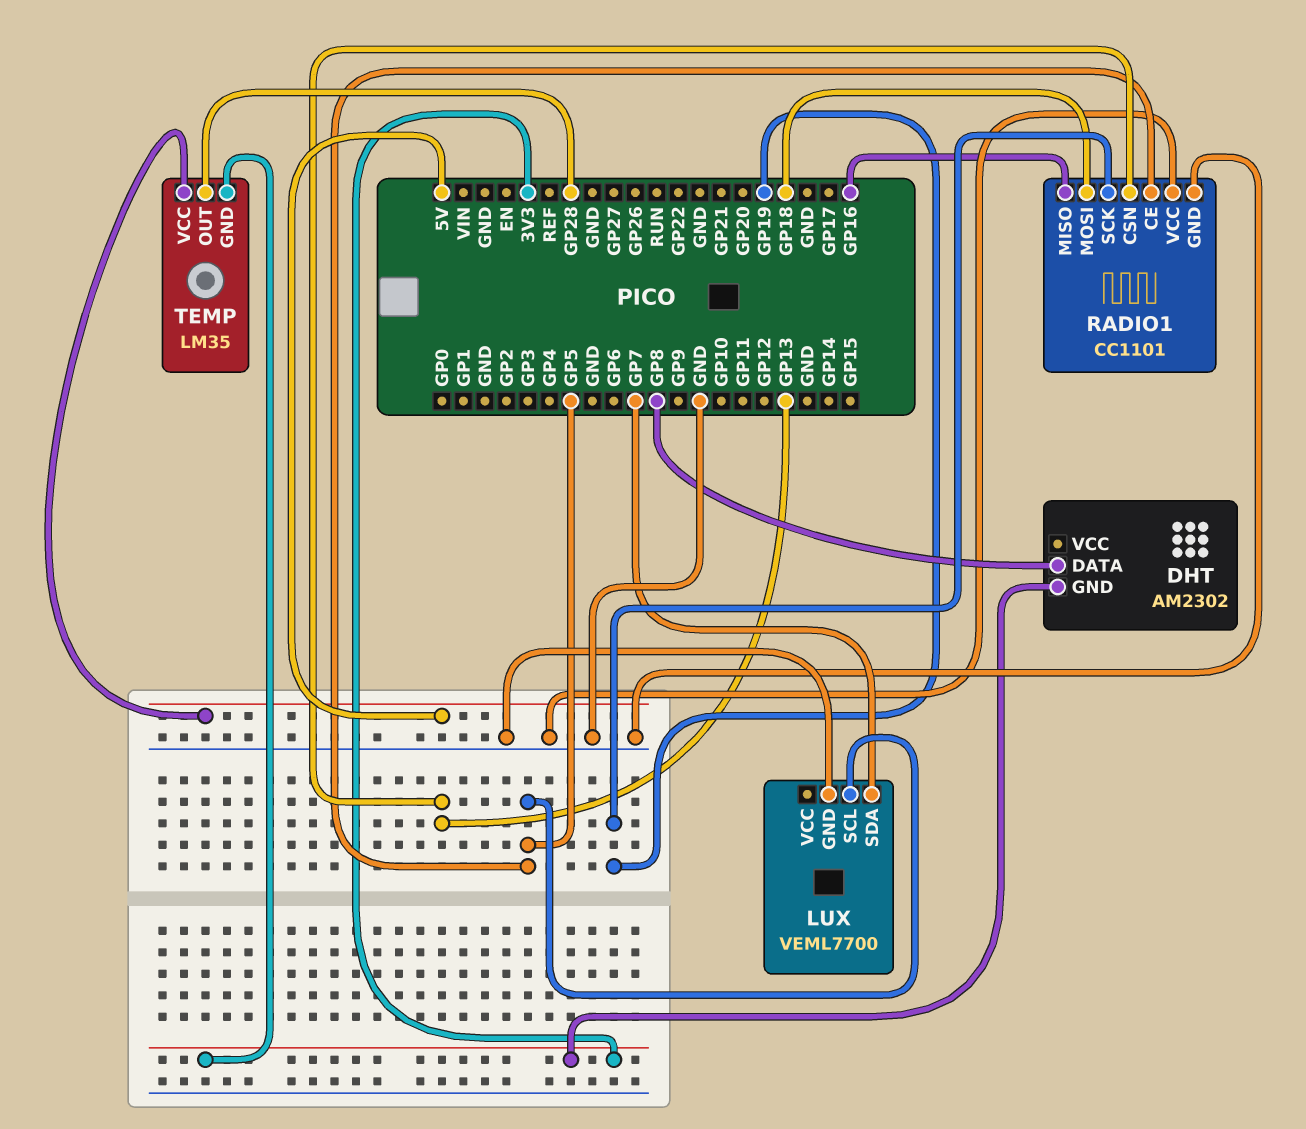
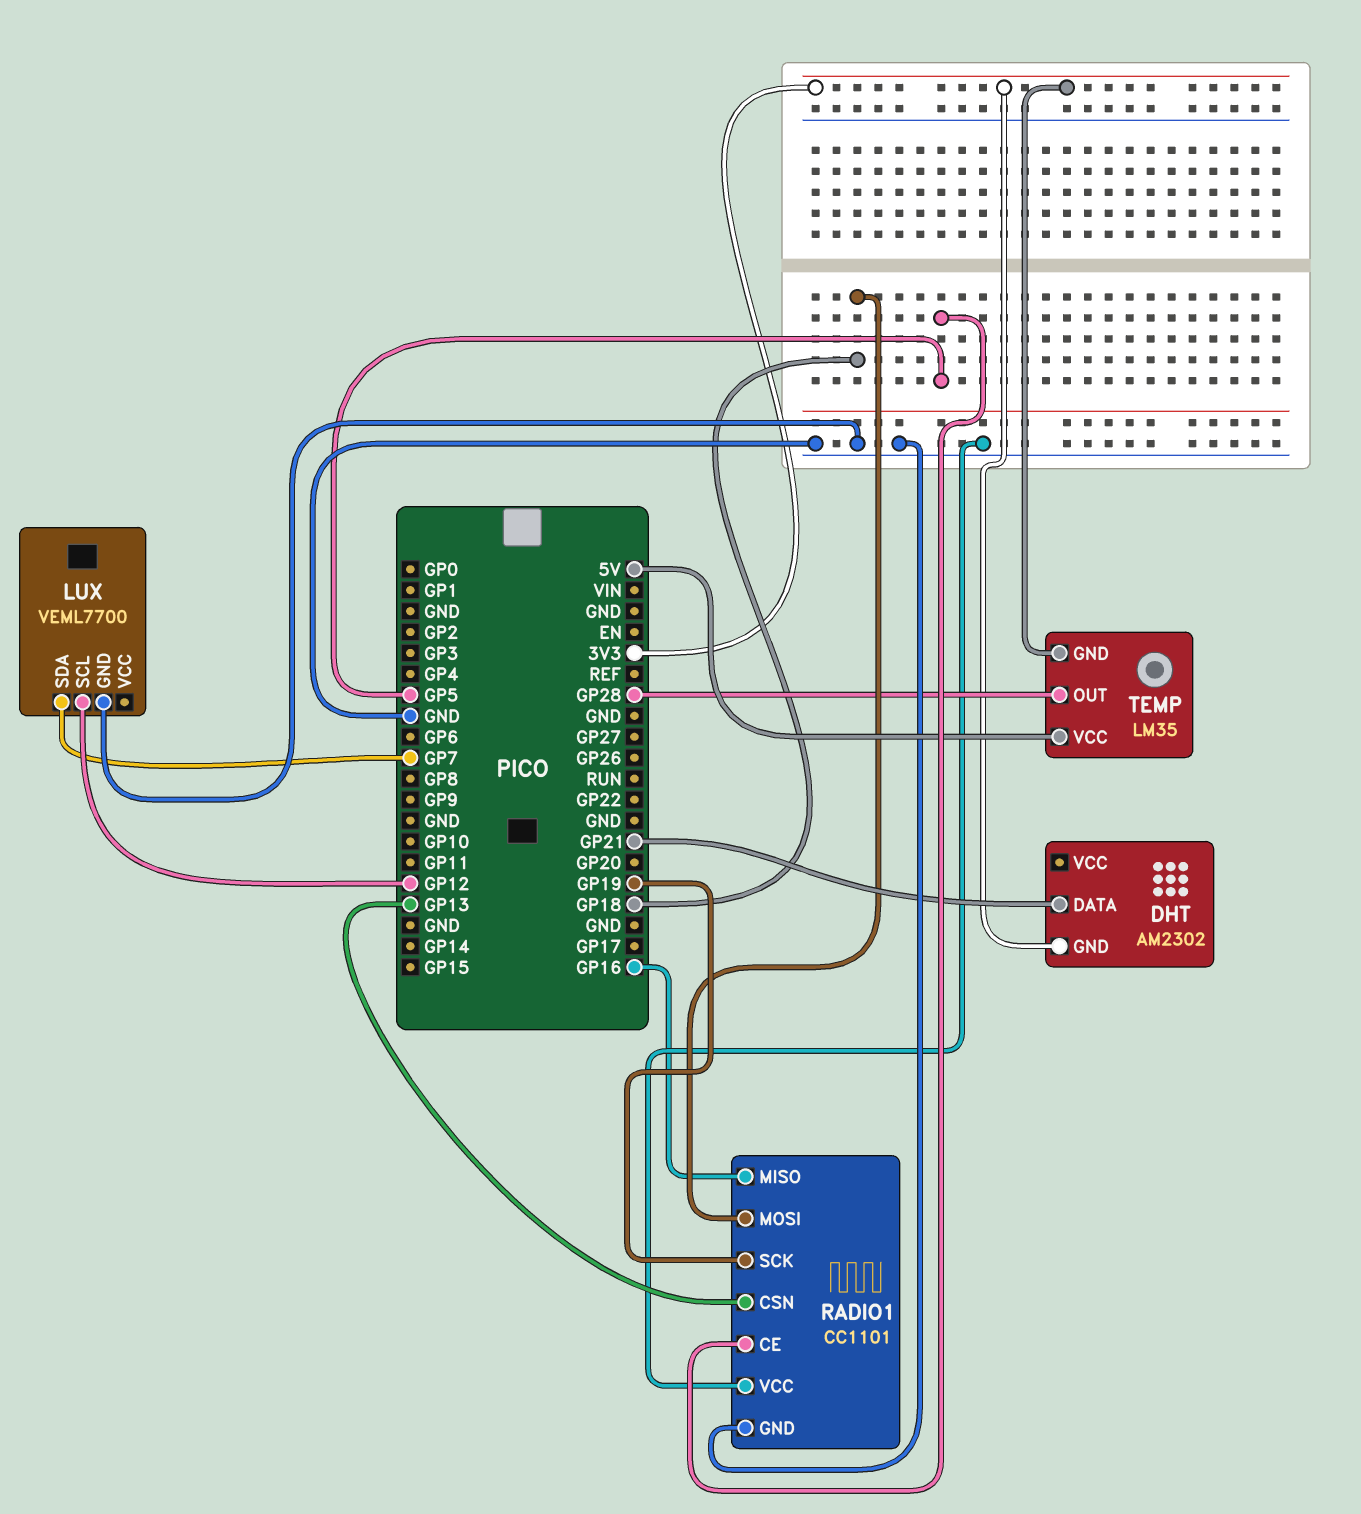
DHT pin DATA: GP8 -> GP21
LUX pin SCL: GP5 -> GP12

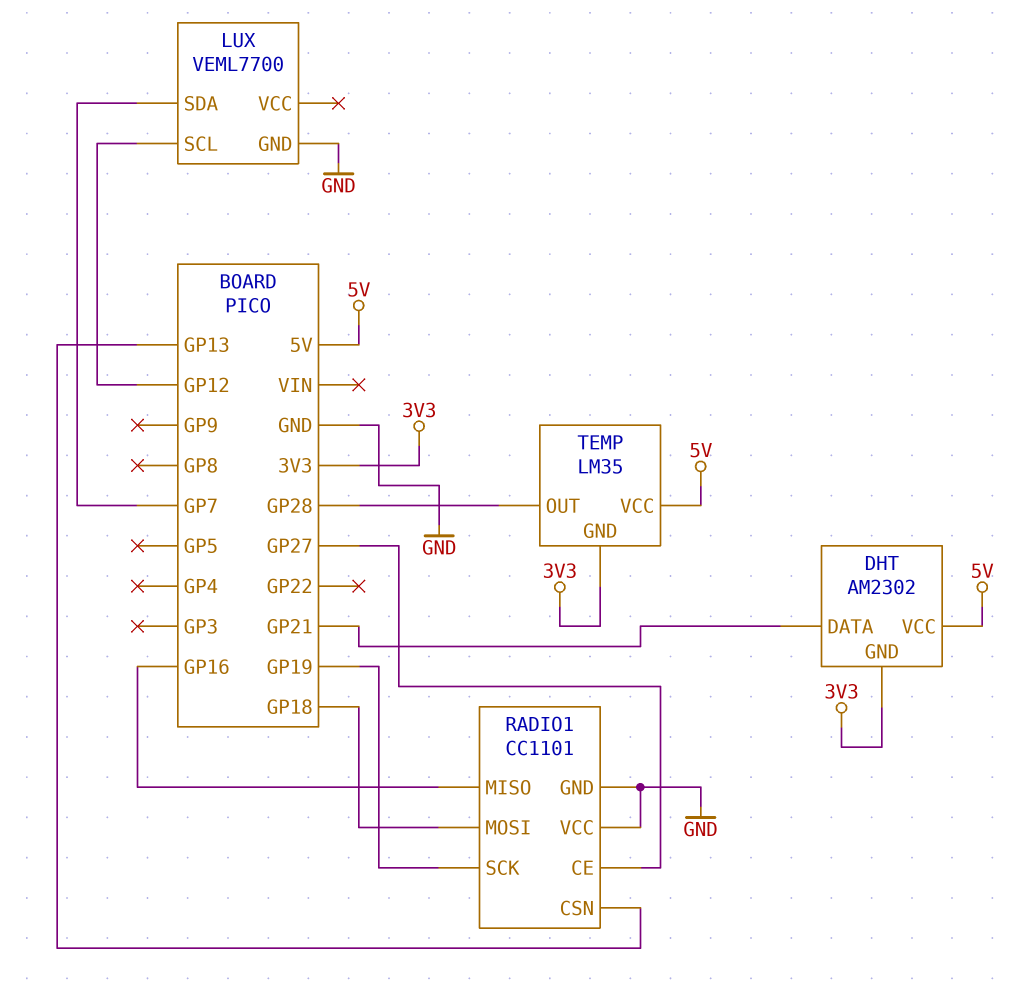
DHT pin VCC: none -> 5V
RADIO1 pin CE: GP5 -> GP27

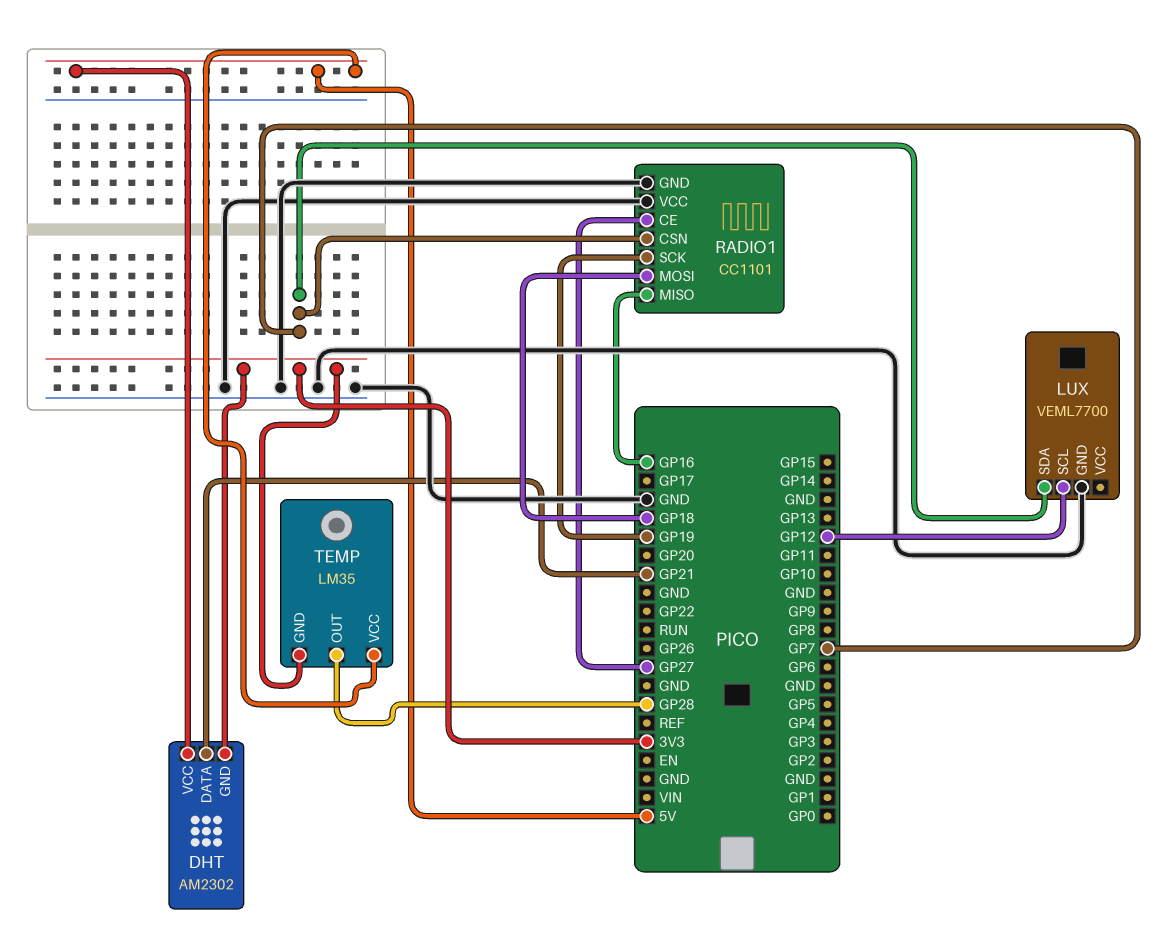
RADIO1 pin CSN: GP13 -> GP7

